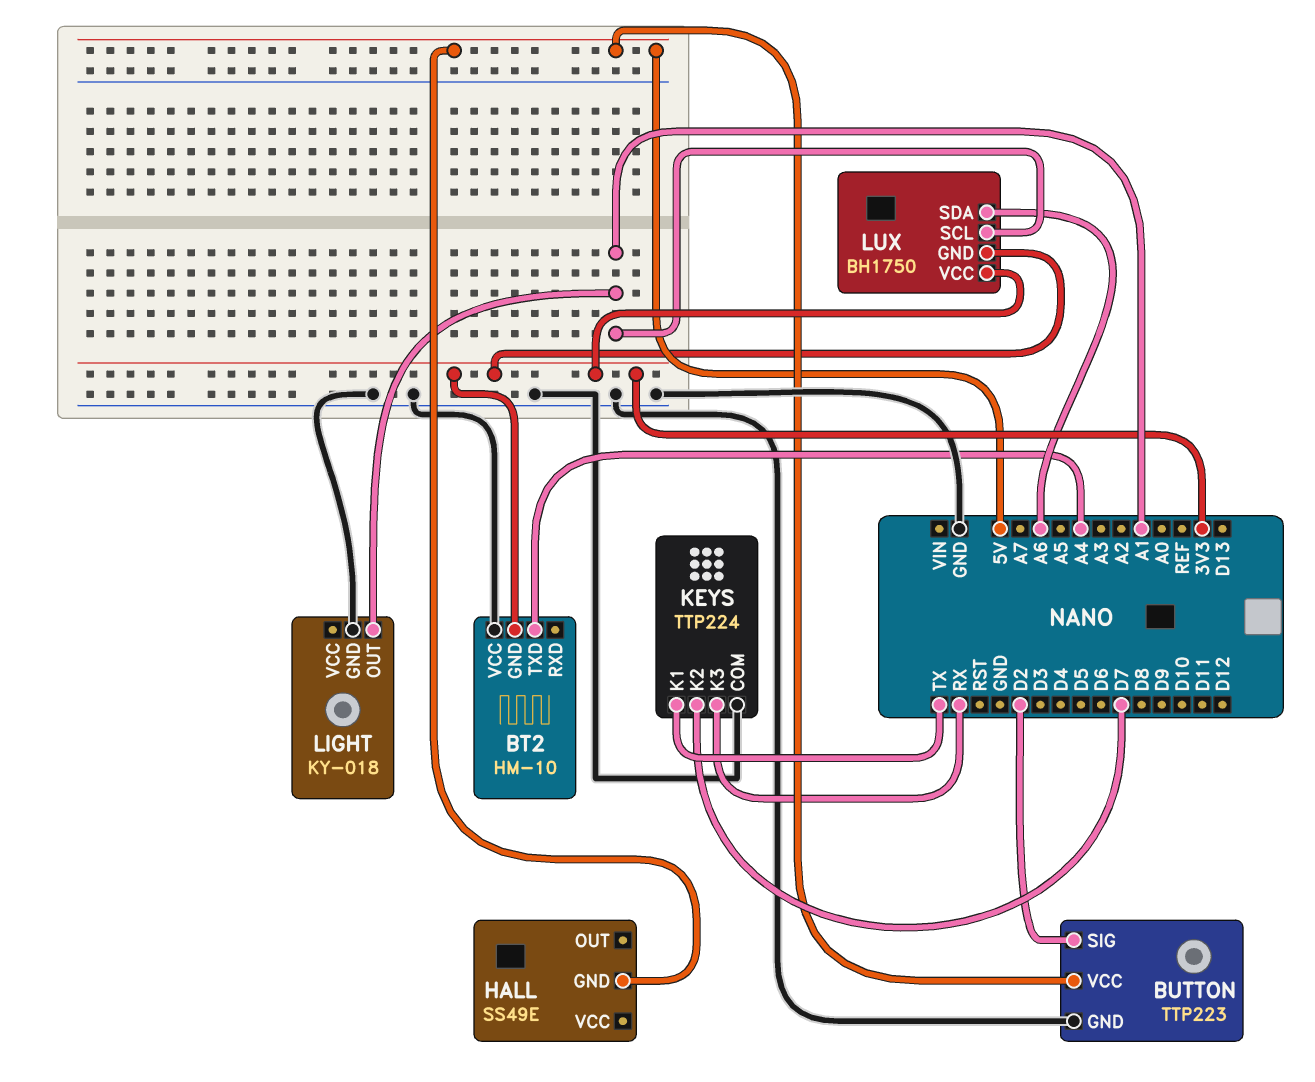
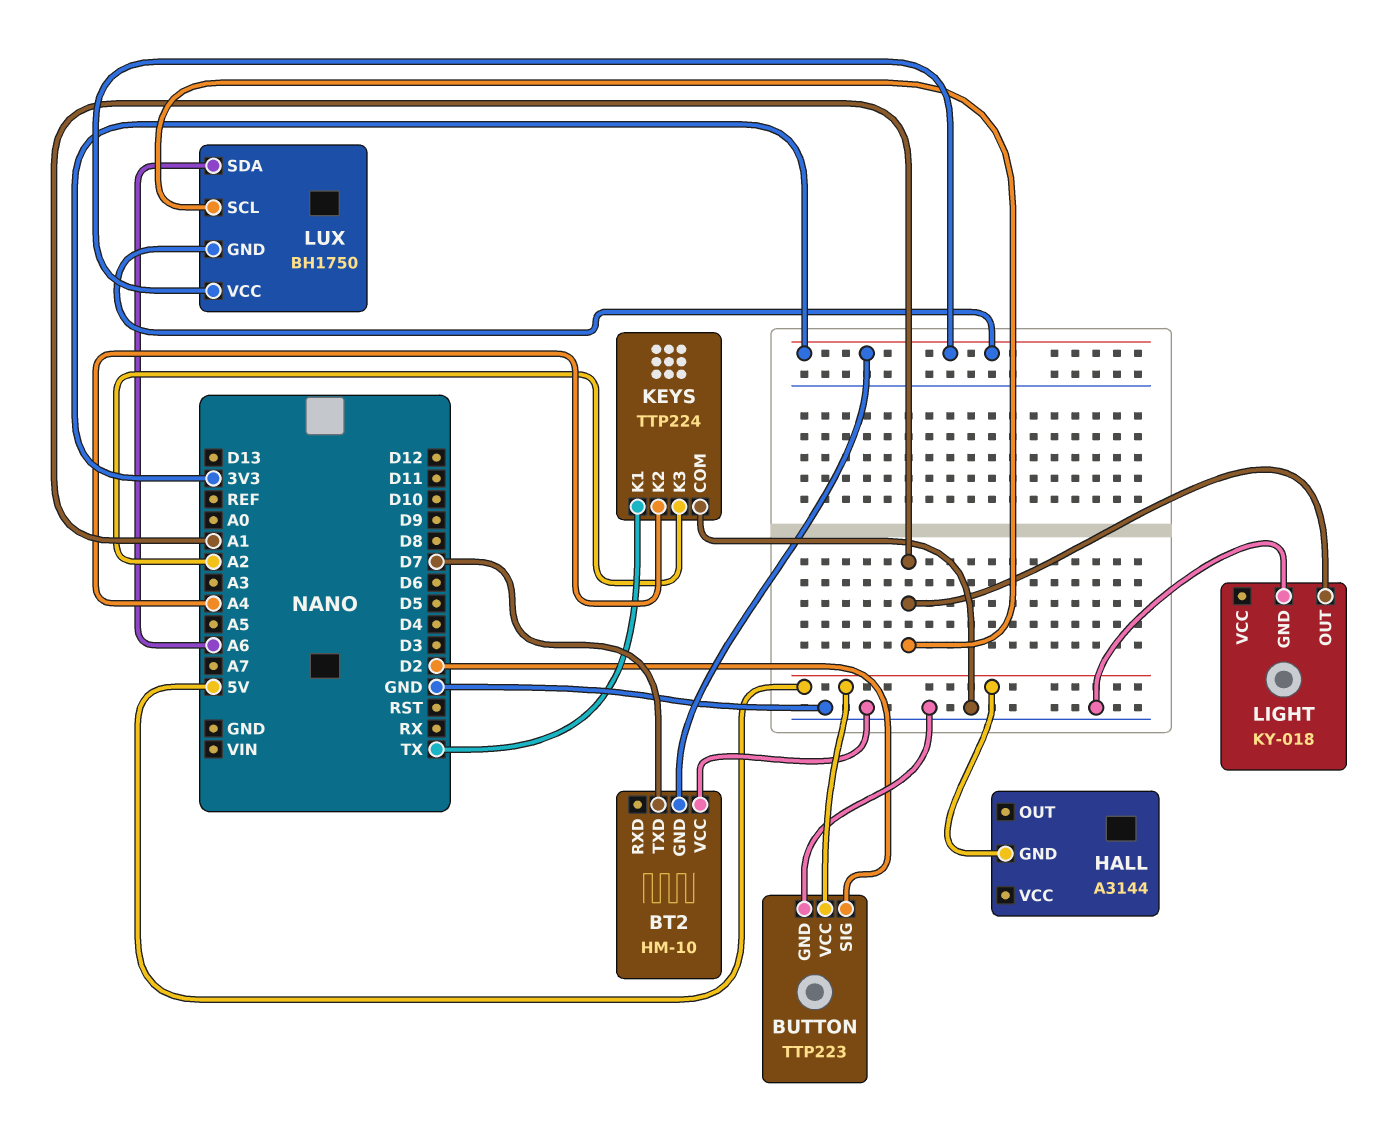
BT2 pin TXD: A4 -> D7
HALL: SS49E -> A3144
KEYS pin K2: D7 -> A4
KEYS pin K3: RX -> A2

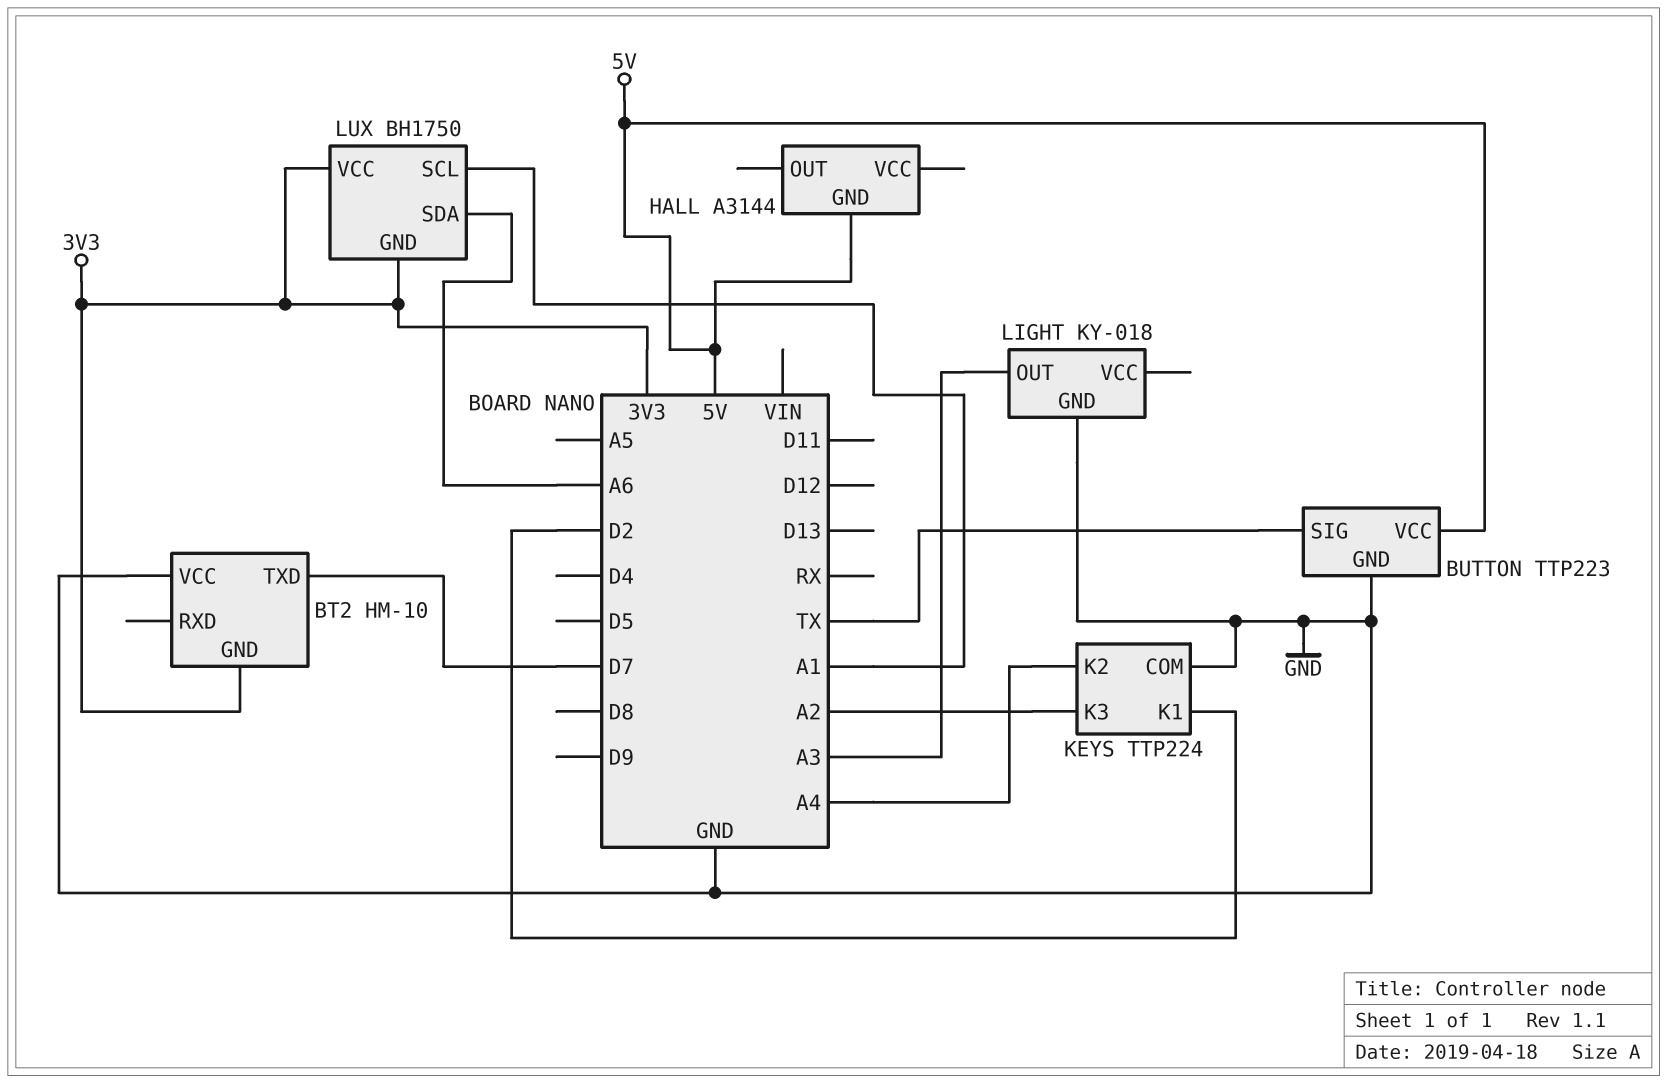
BUTTON pin SIG: D2 -> TX
KEYS pin K1: TX -> D2
LIGHT pin OUT: A1 -> A3

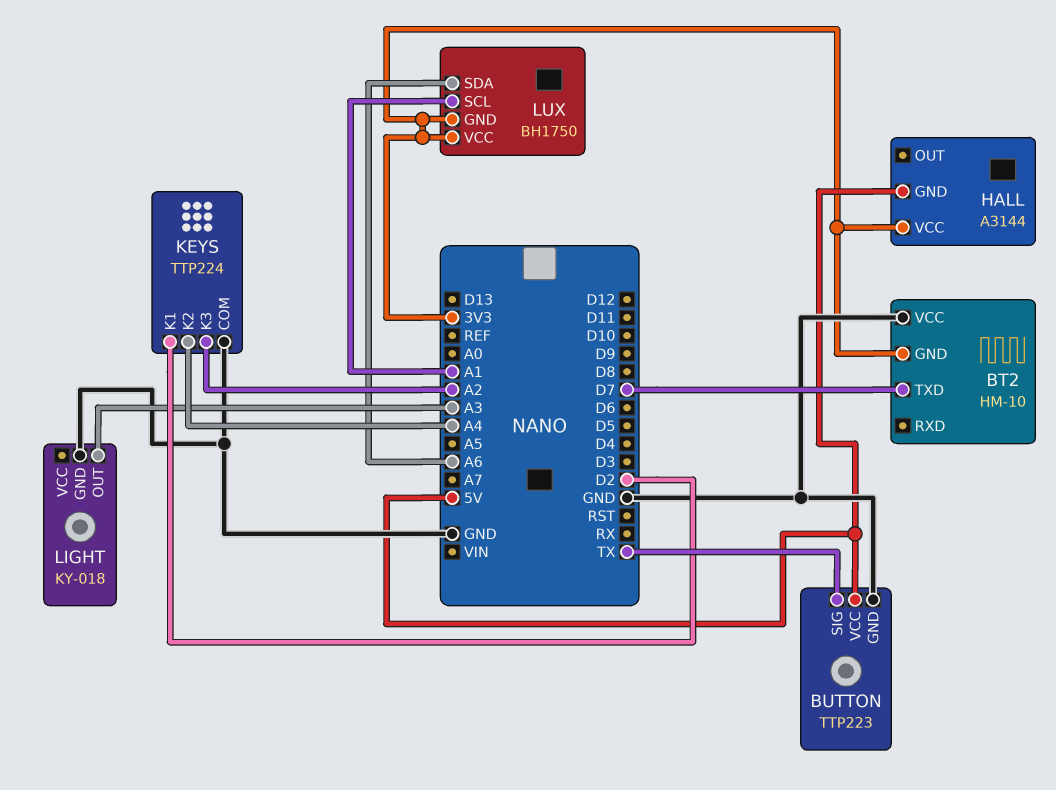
HALL pin VCC: none -> 3V3

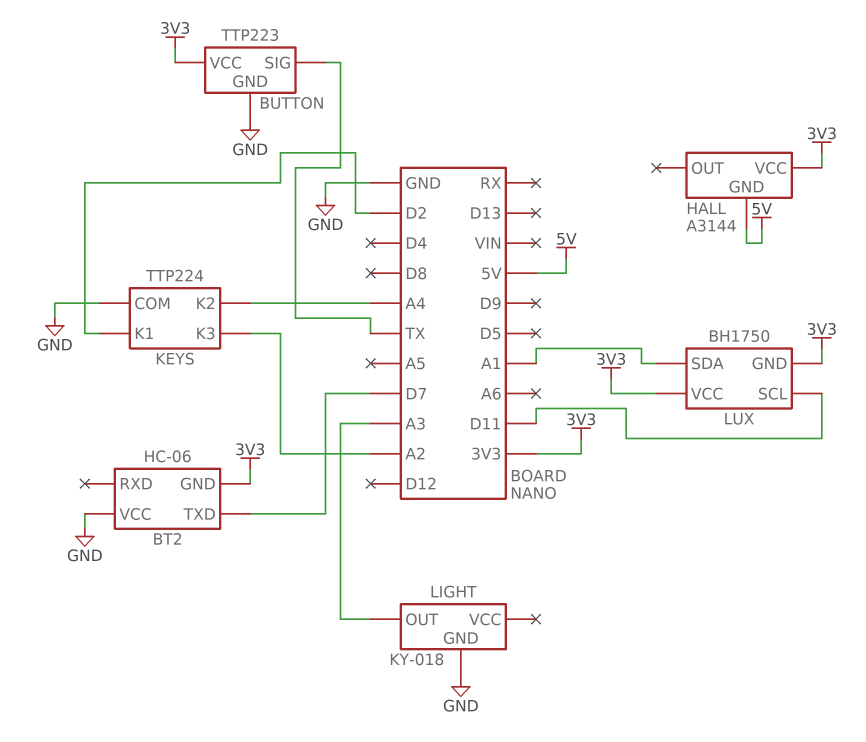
BT2: HM-10 -> HC-06
BUTTON pin VCC: 5V -> 3V3
LUX pin SCL: A1 -> D11
LUX pin SDA: A6 -> A1

